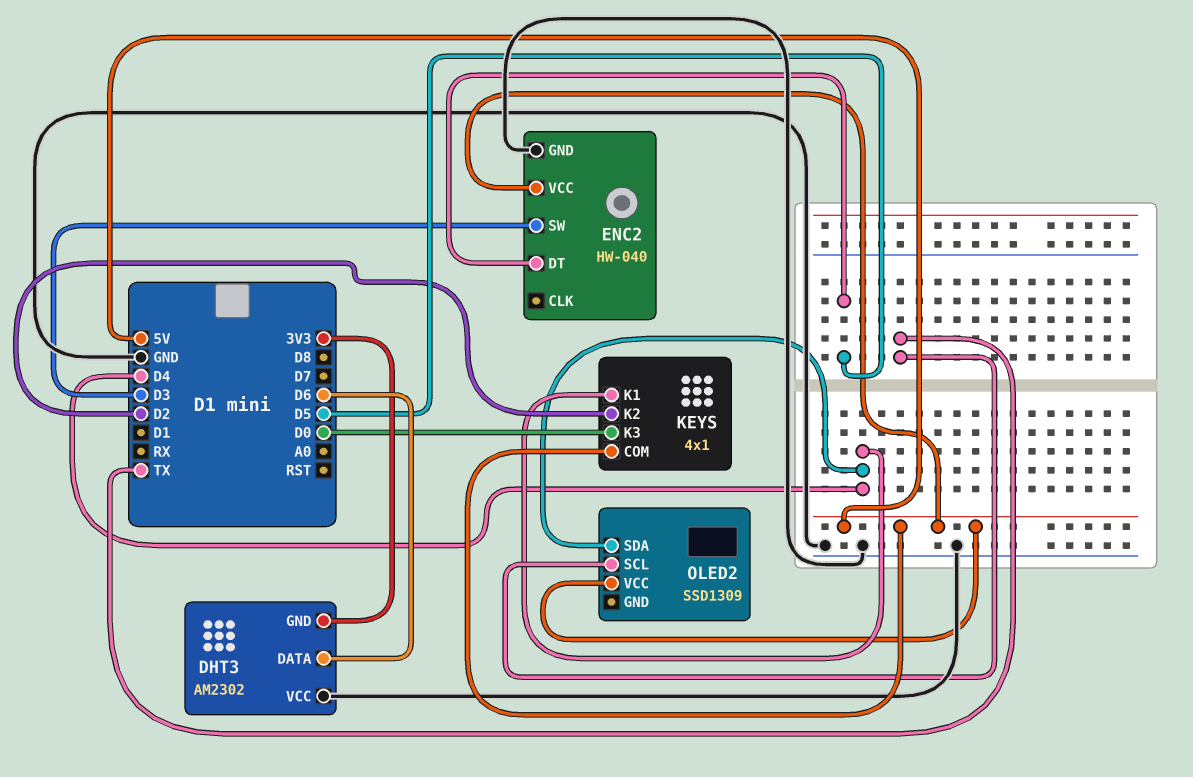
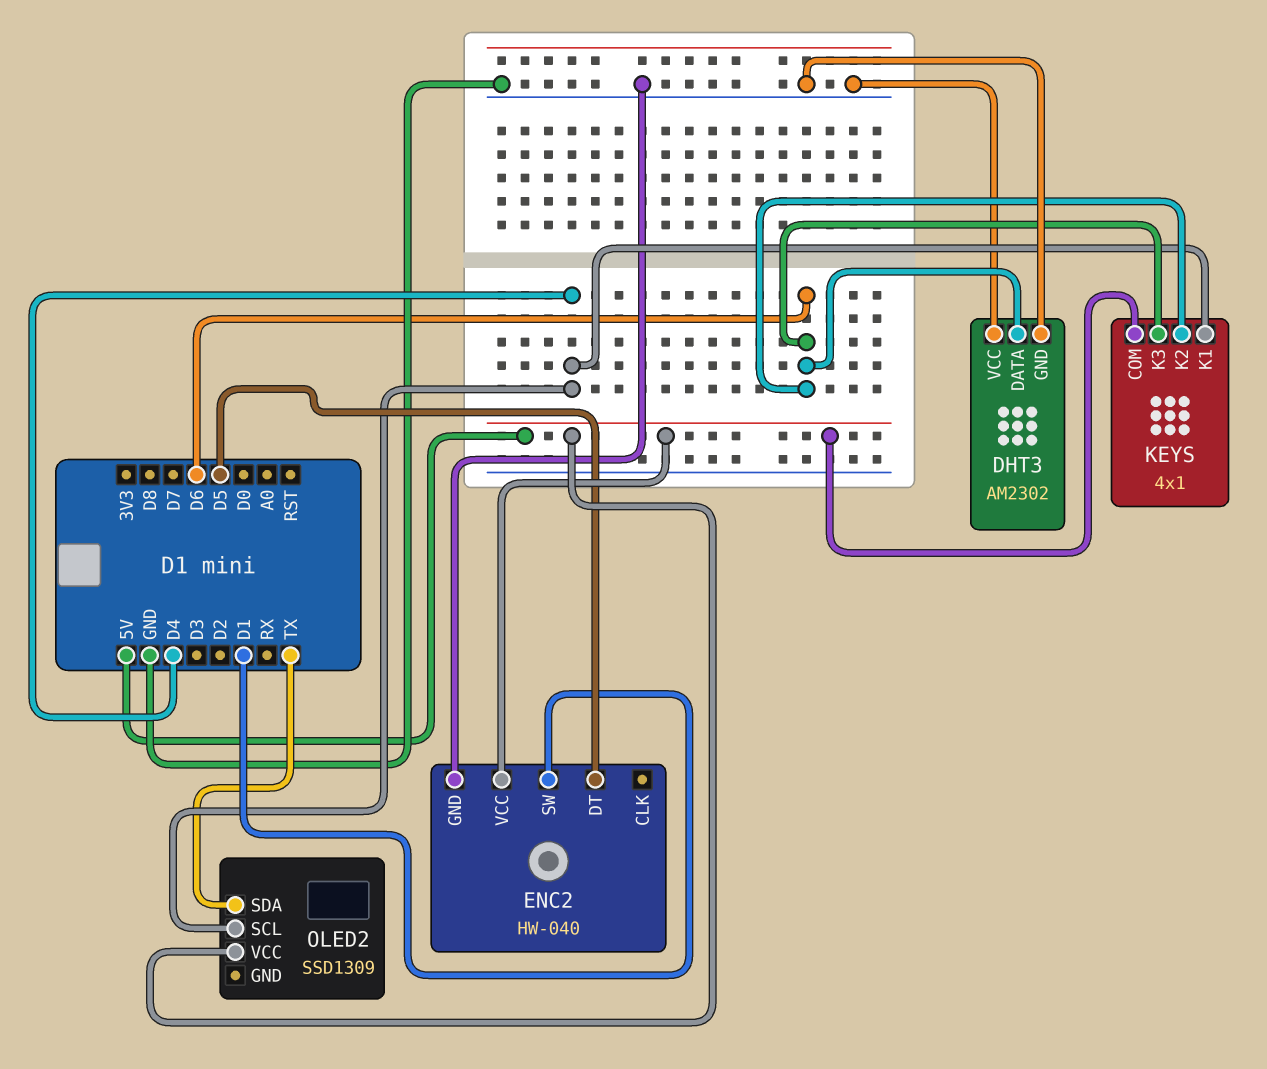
DHT3 pin GND: 3V3 -> GND
ENC2 pin SW: D3 -> D1
KEYS pin K2: D2 -> D6
KEYS pin K3: D0 -> D6
OLED2 pin SCL: TX -> D4
OLED2 pin SDA: D4 -> TX

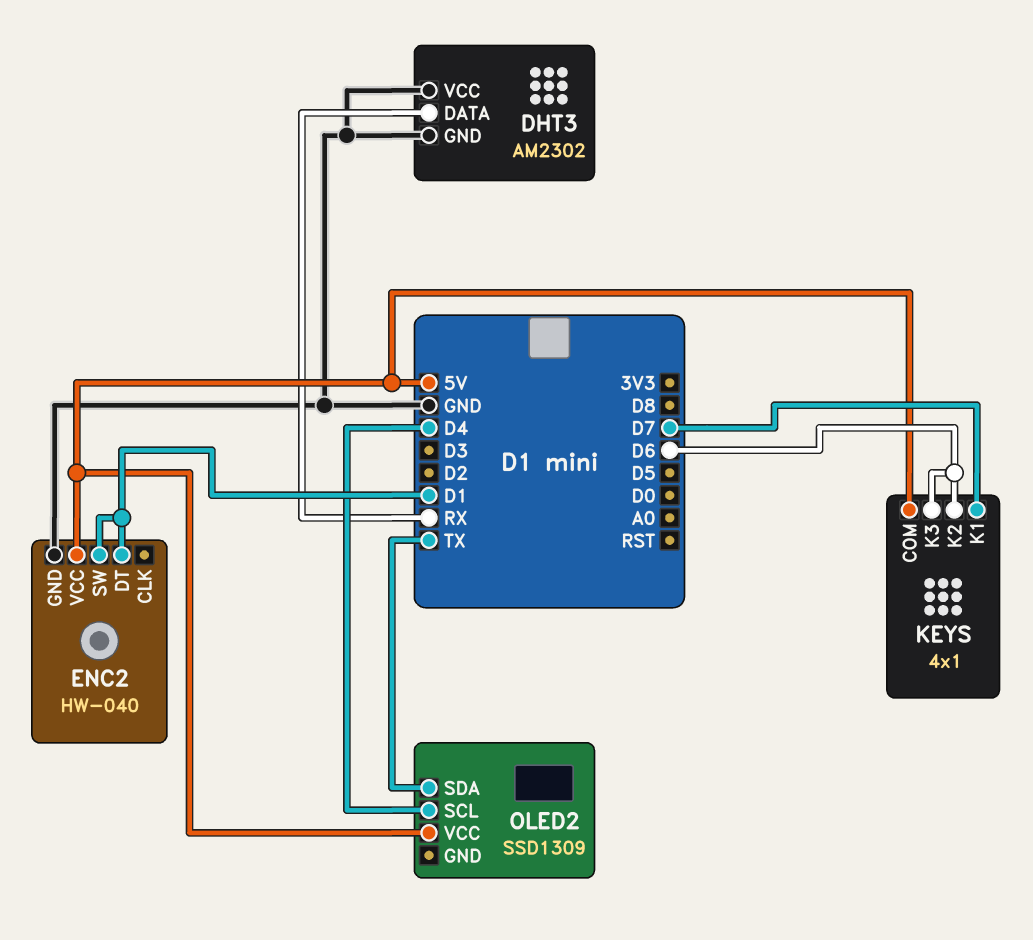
DHT3 pin DATA: D6 -> RX
ENC2 pin DT: D5 -> D1
KEYS pin K1: D4 -> D7

